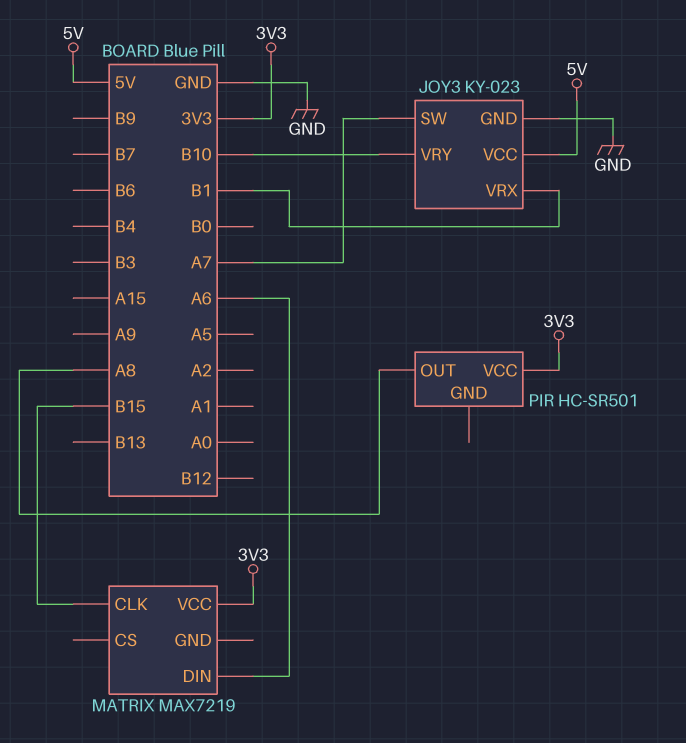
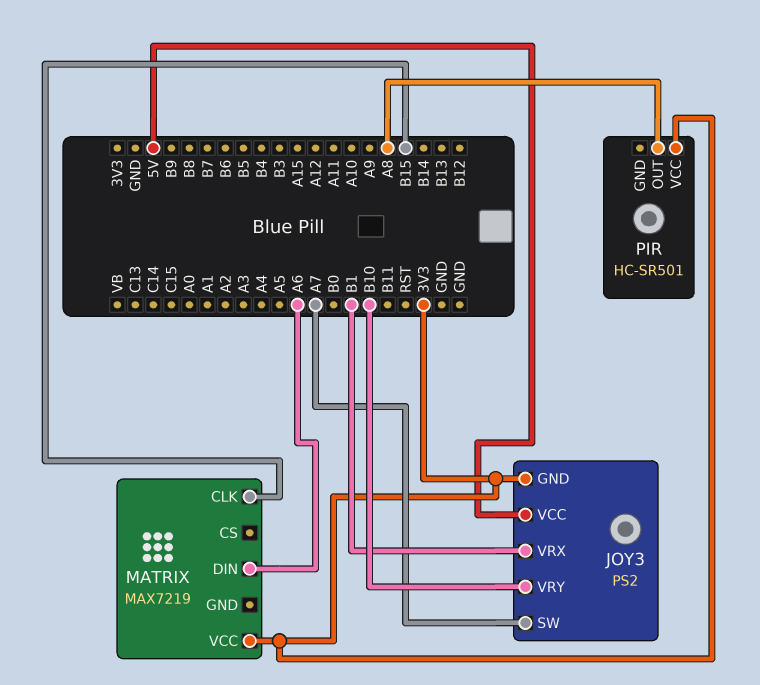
JOY3: KY-023 -> PS2
JOY3 pin GND: GND -> 3V3

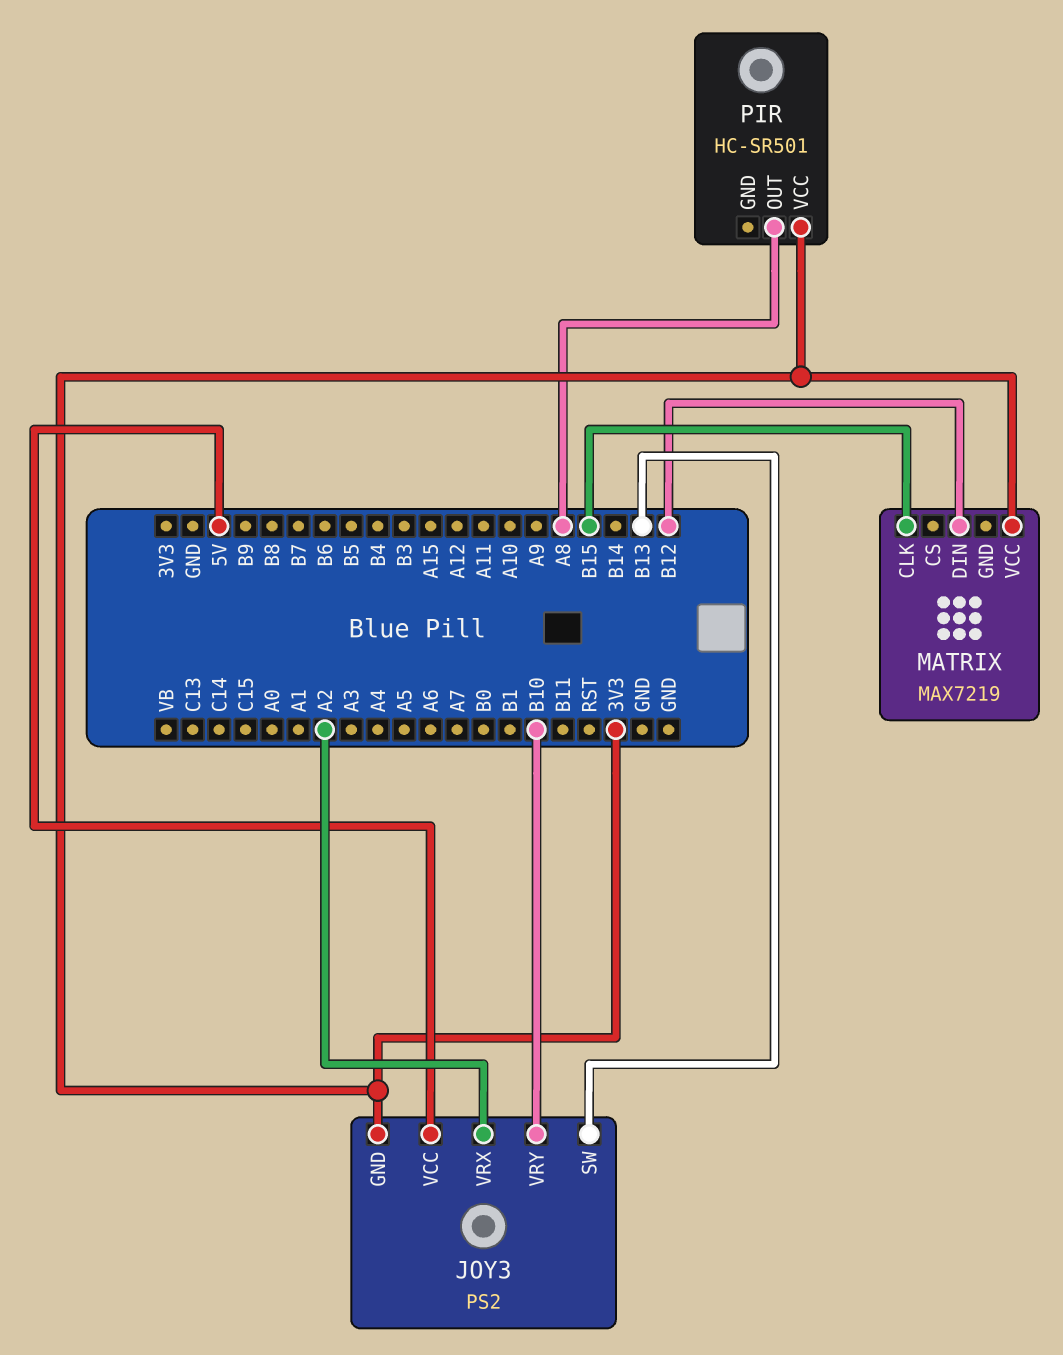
JOY3 pin SW: A7 -> B13
JOY3 pin VRX: B1 -> A2
MATRIX pin DIN: A6 -> B12

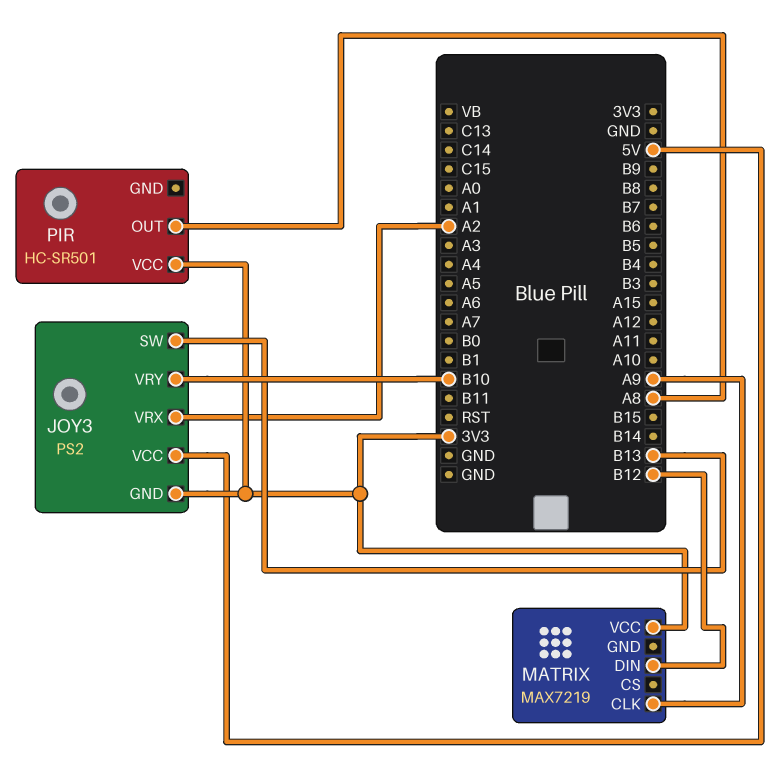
MATRIX pin CLK: B15 -> A9

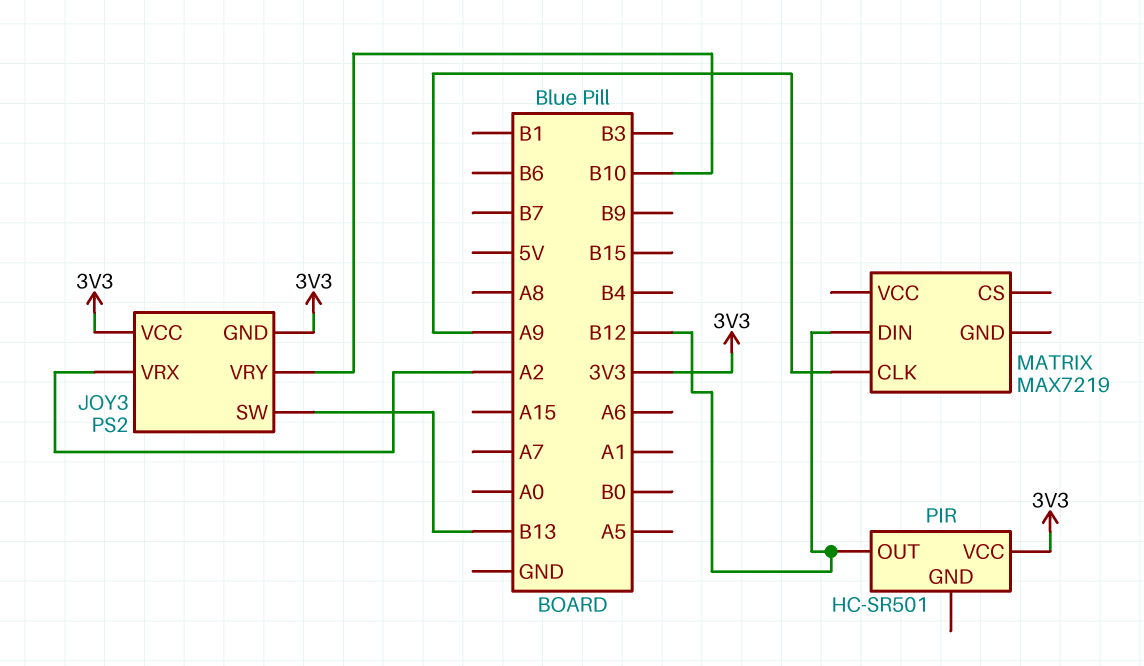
JOY3 pin VCC: 5V -> 3V3
MATRIX pin VCC: 3V3 -> none
PIR pin OUT: A8 -> B12

